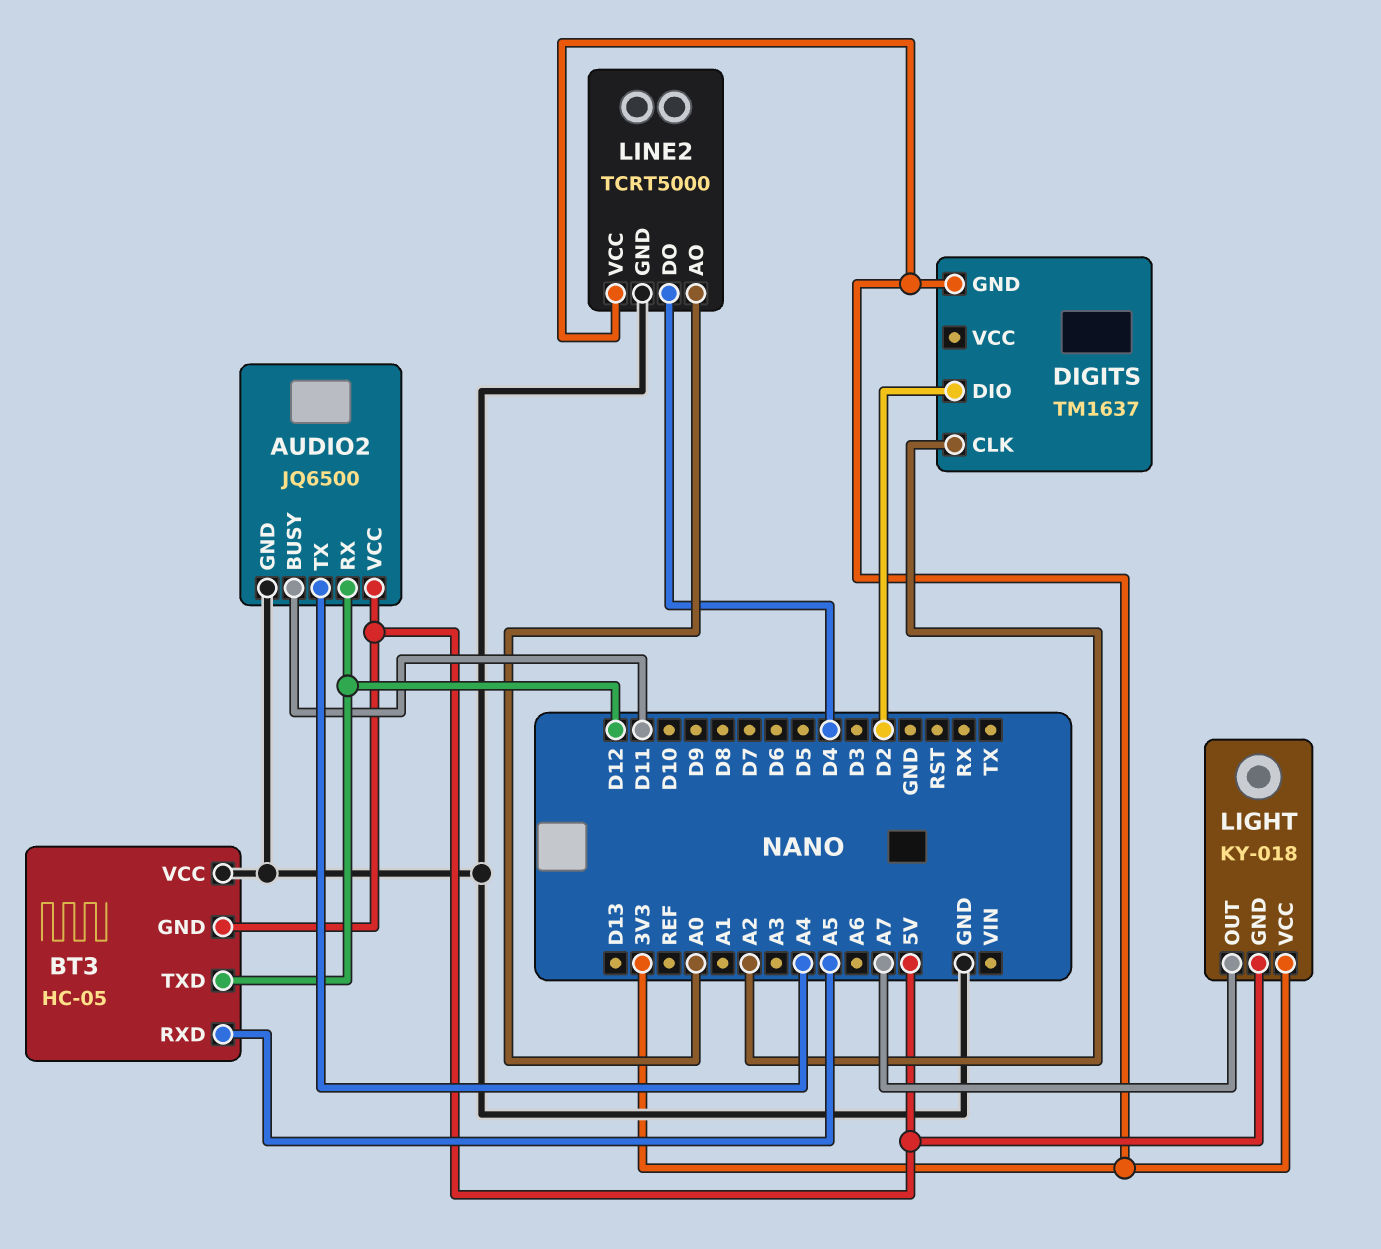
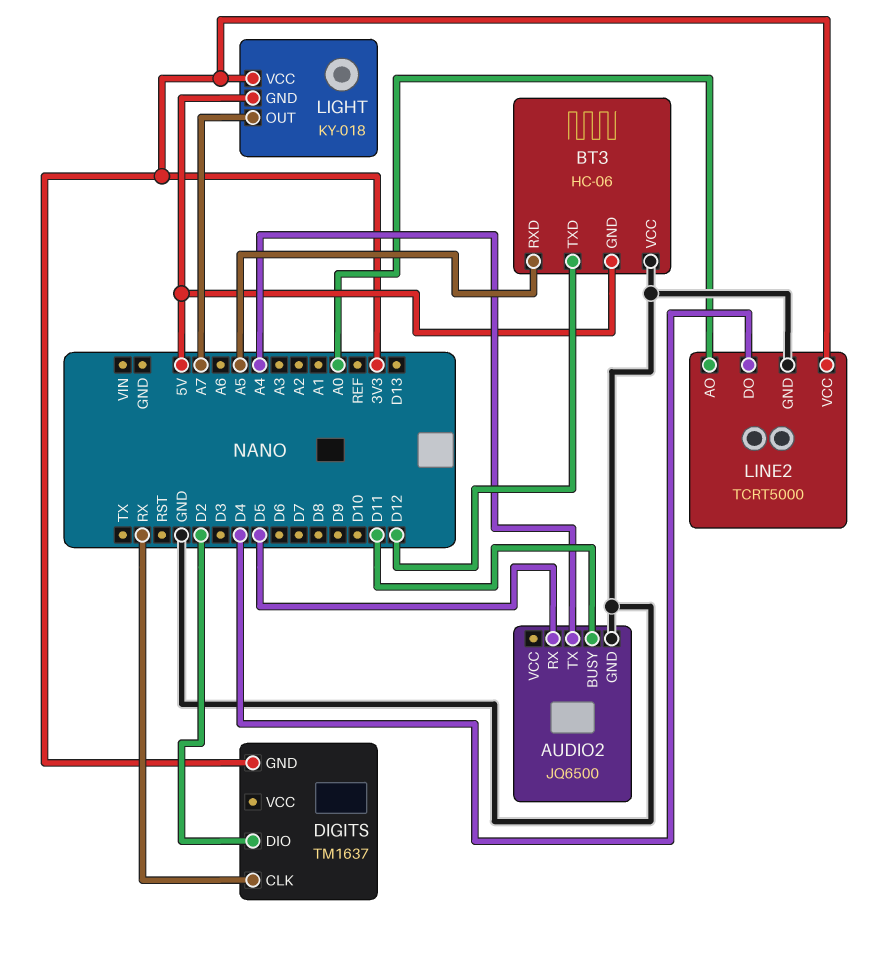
AUDIO2 pin RX: D12 -> D5
AUDIO2 pin VCC: 5V -> none
BT3: HC-05 -> HC-06
DIGITS pin CLK: A2 -> RX

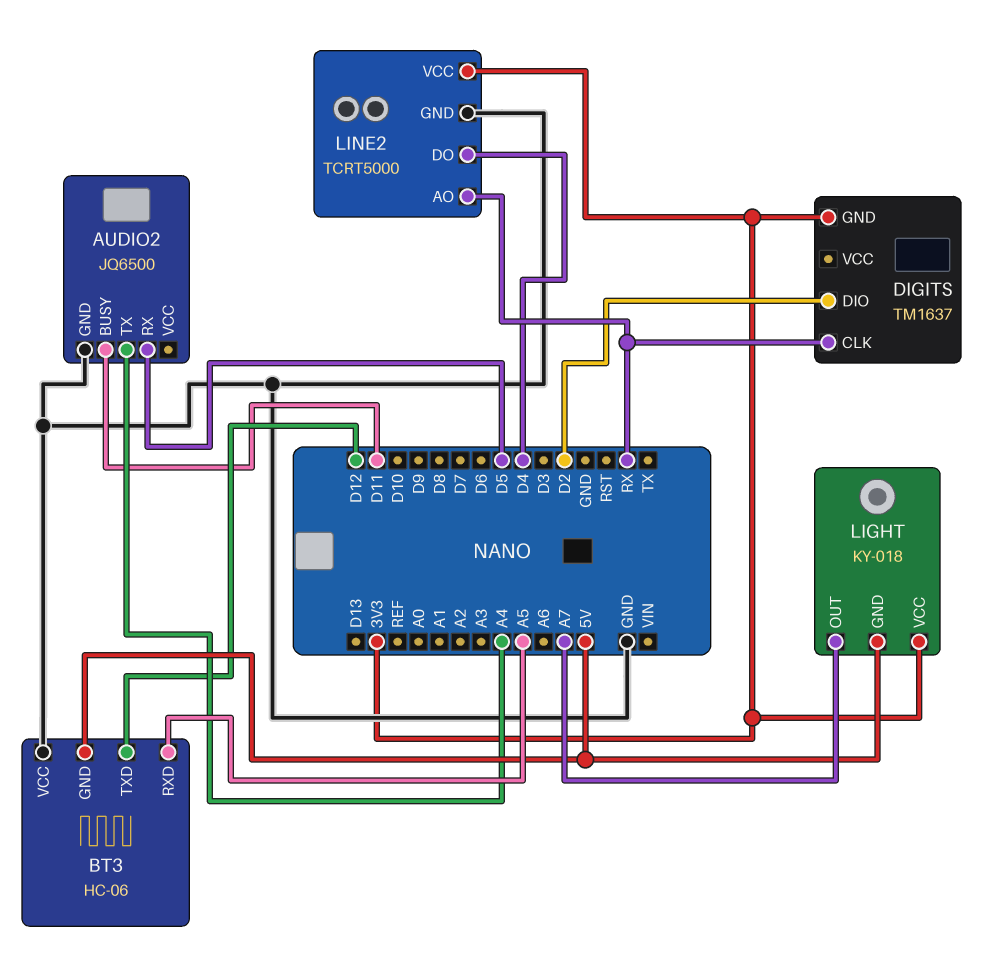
LINE2 pin AO: A0 -> RX

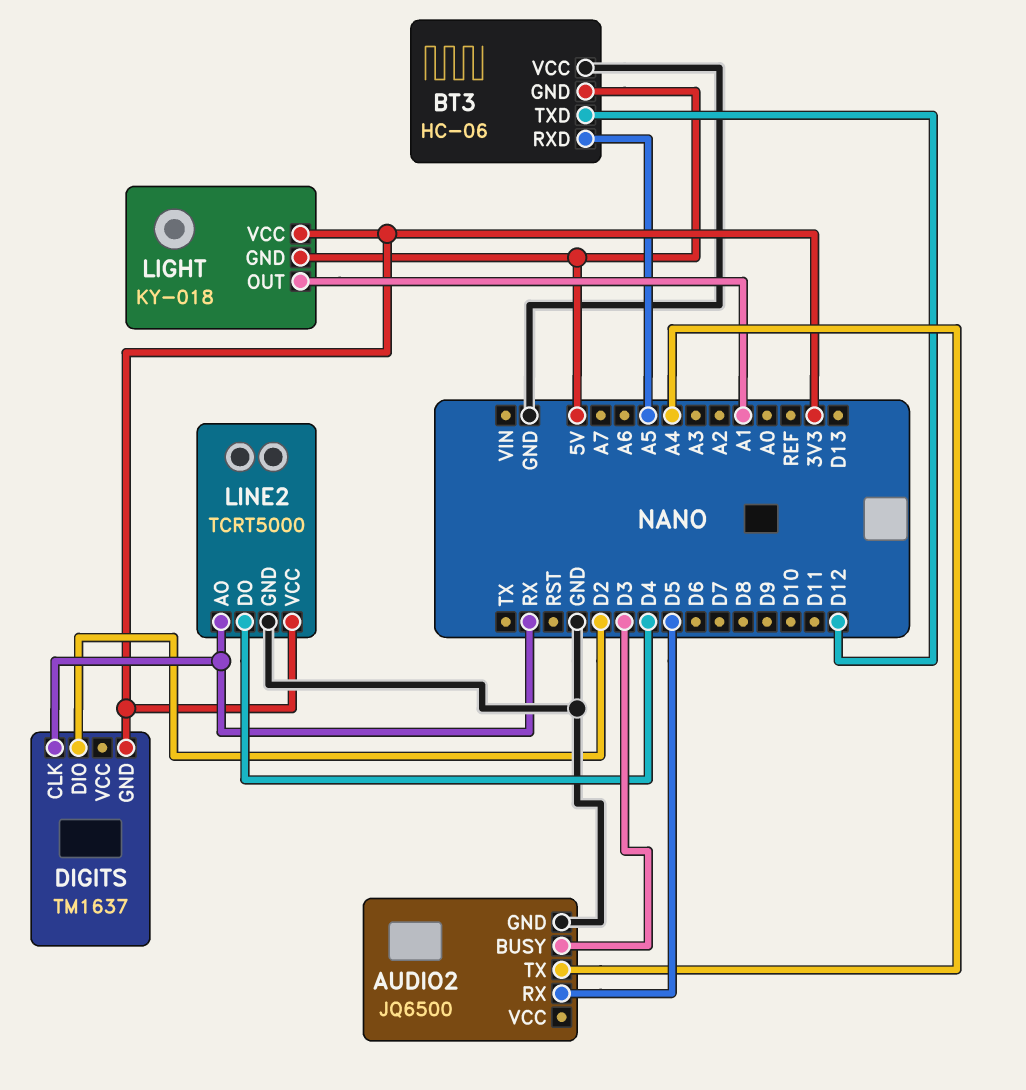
AUDIO2 pin BUSY: D11 -> D3
LIGHT pin OUT: A7 -> A1

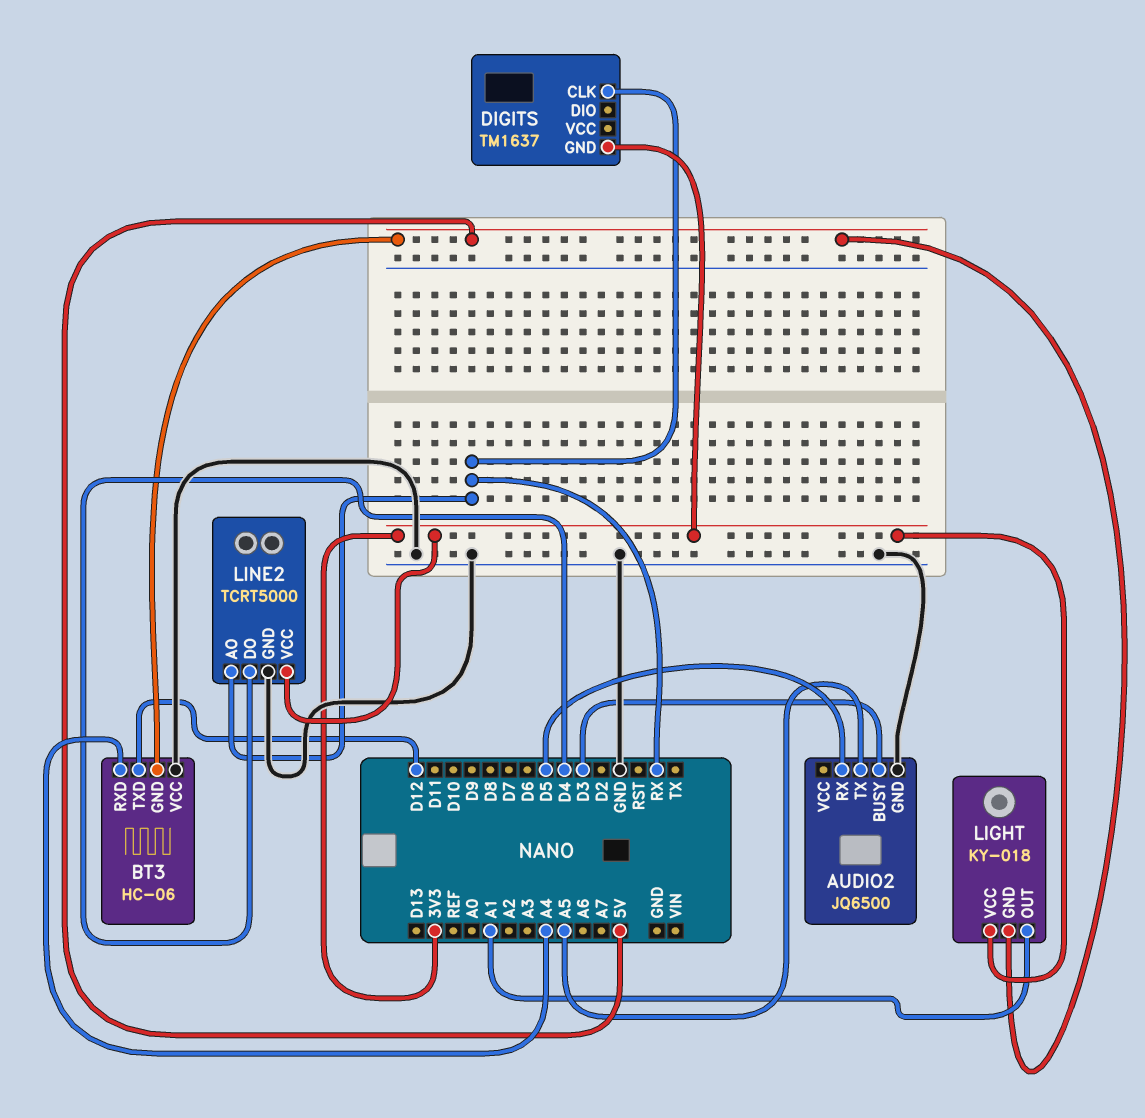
AUDIO2 pin TX: A4 -> A5
BT3 pin RXD: A5 -> A4
DIGITS pin DIO: D2 -> none

